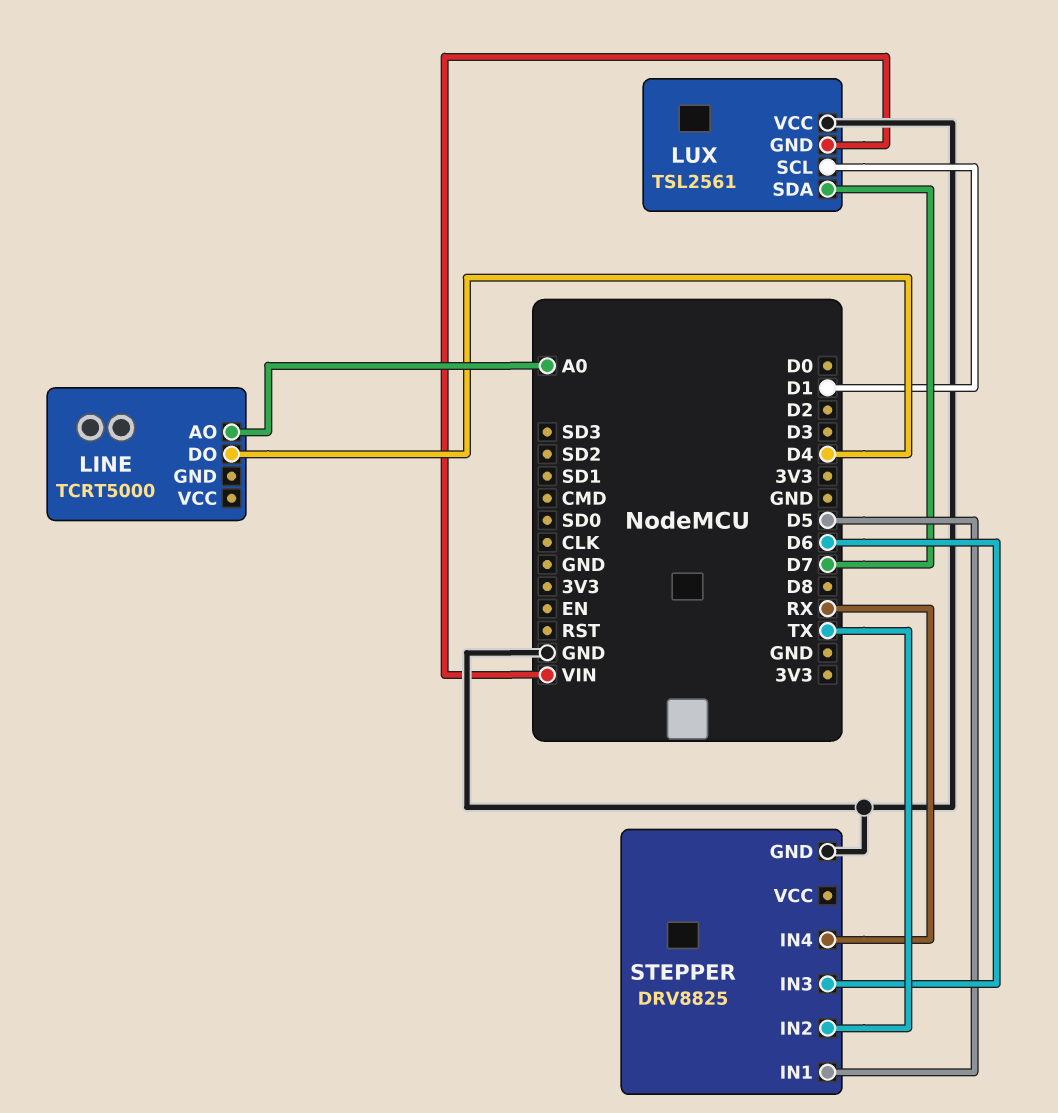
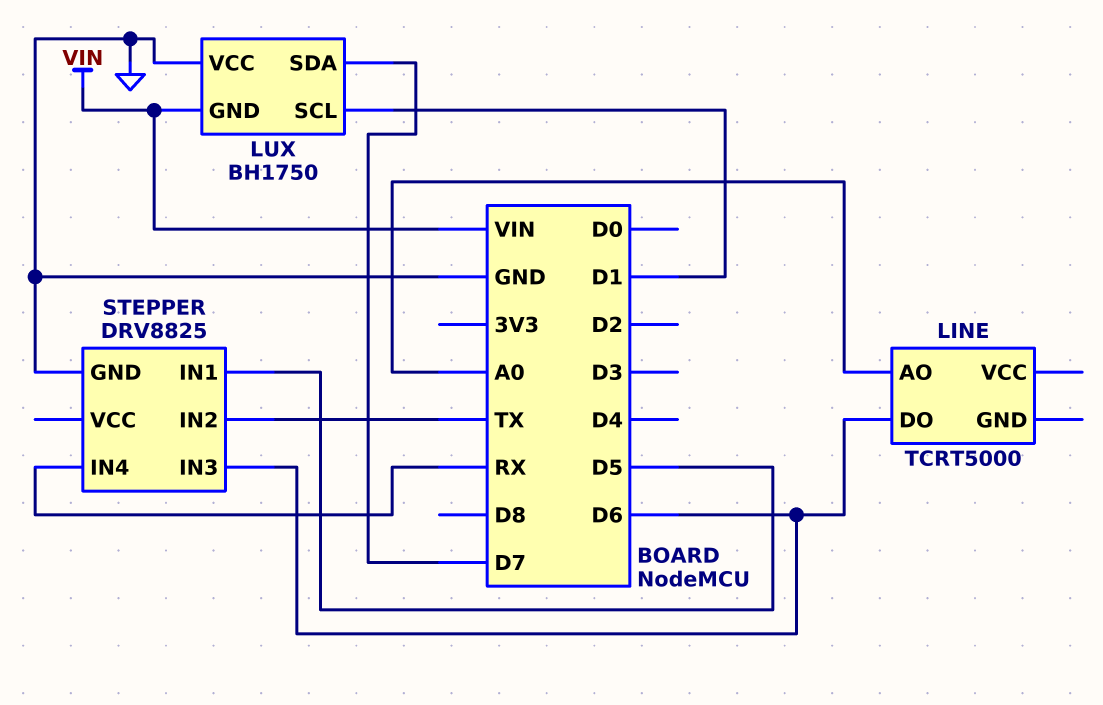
LINE pin DO: D4 -> D6
LUX: TSL2561 -> BH1750

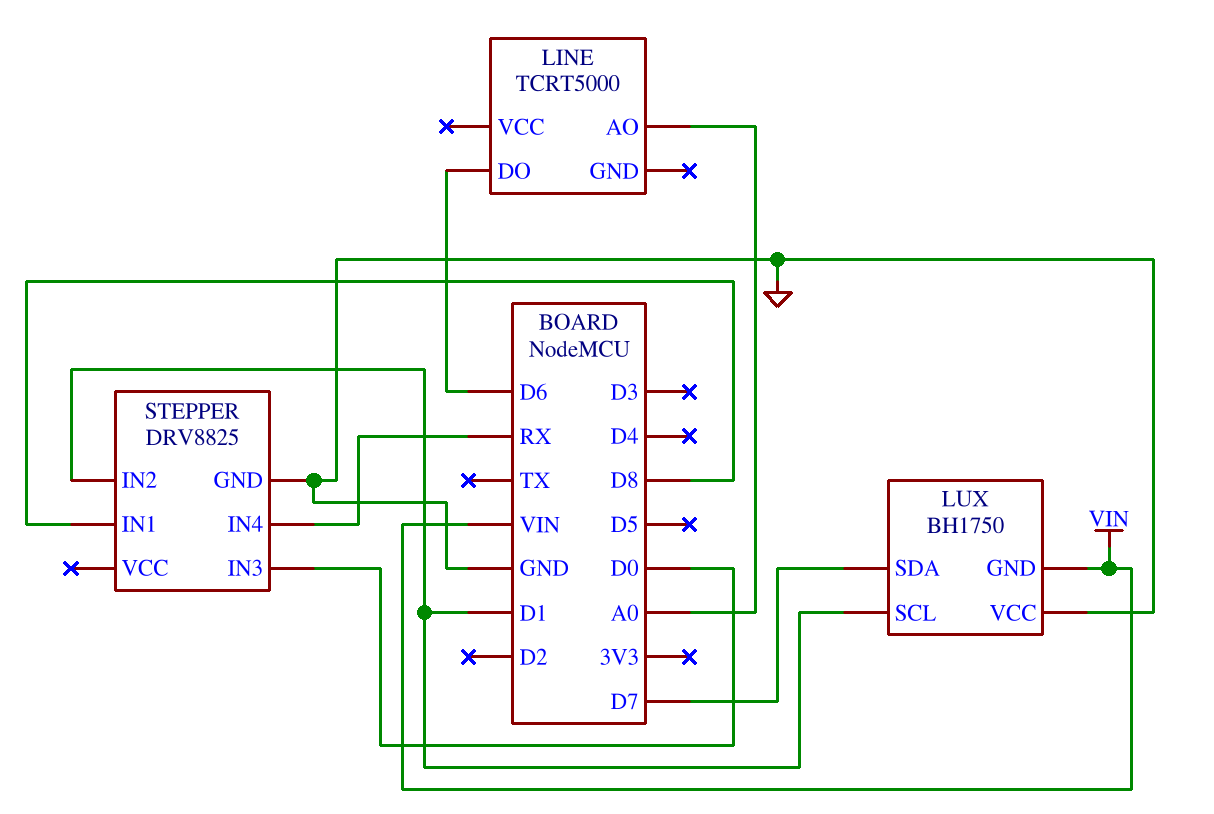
STEPPER pin IN1: D5 -> D8
STEPPER pin IN2: TX -> D1
STEPPER pin IN3: D6 -> D0

